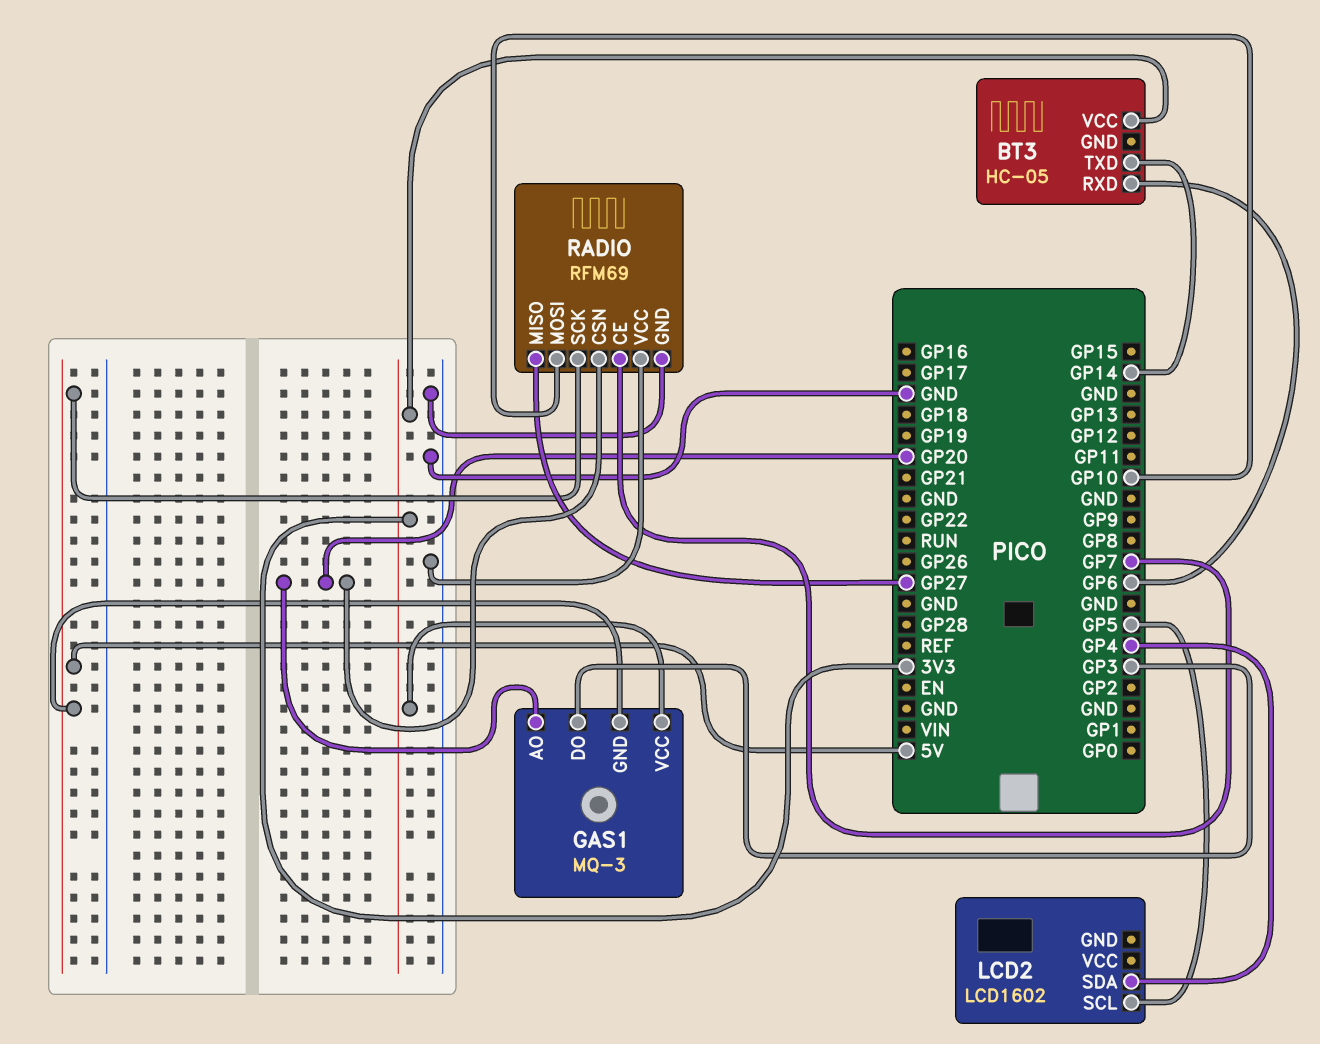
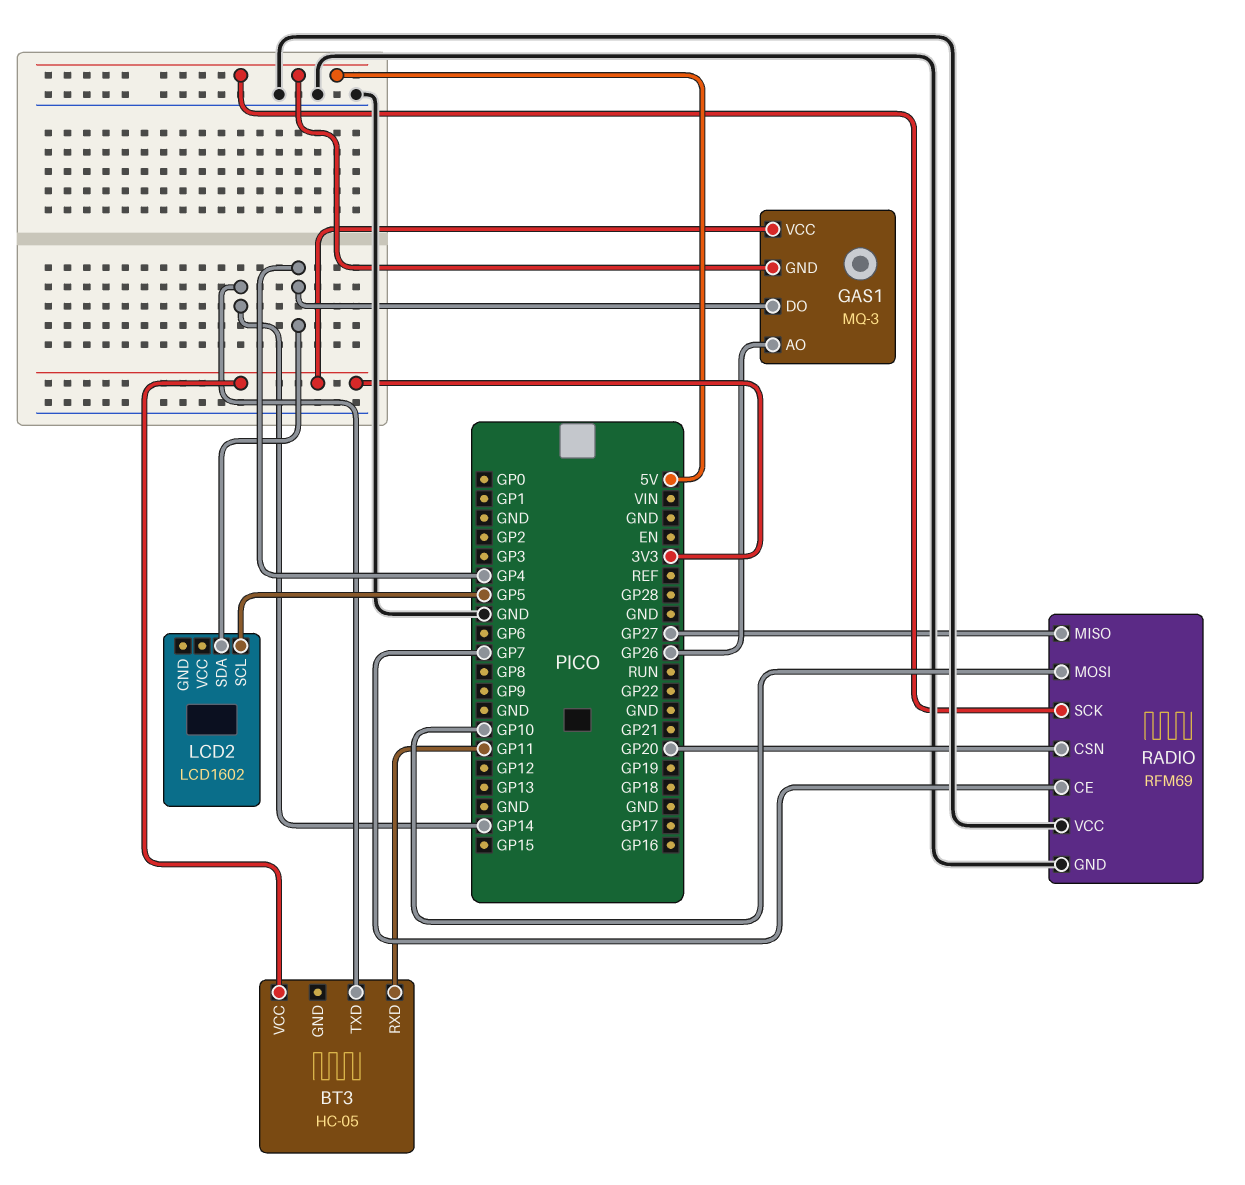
BT3 pin RXD: GP6 -> GP11
GAS1 pin AO: GP20 -> GP26
GAS1 pin DO: GP3 -> GP4

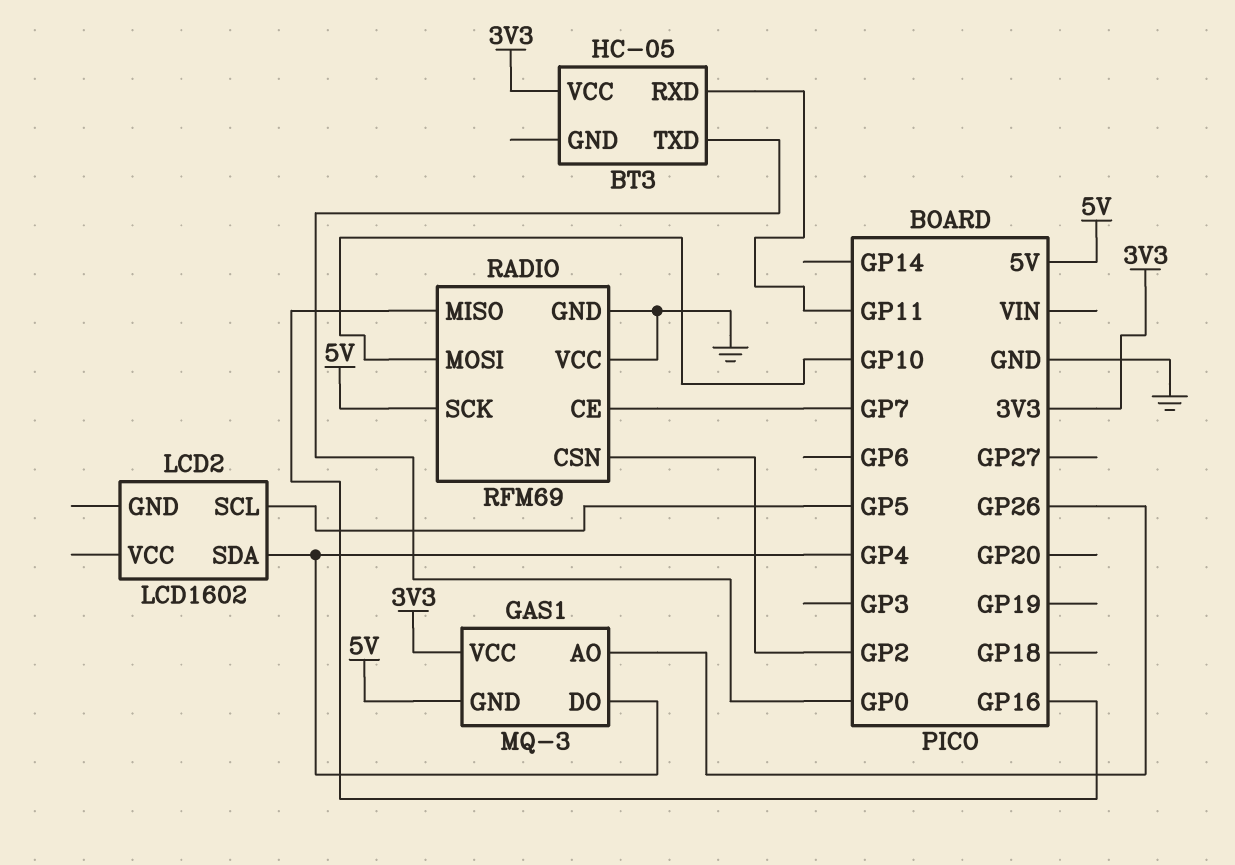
BT3 pin TXD: GP14 -> GP0
RADIO pin CSN: GP20 -> GP2
RADIO pin MISO: GP27 -> GP16

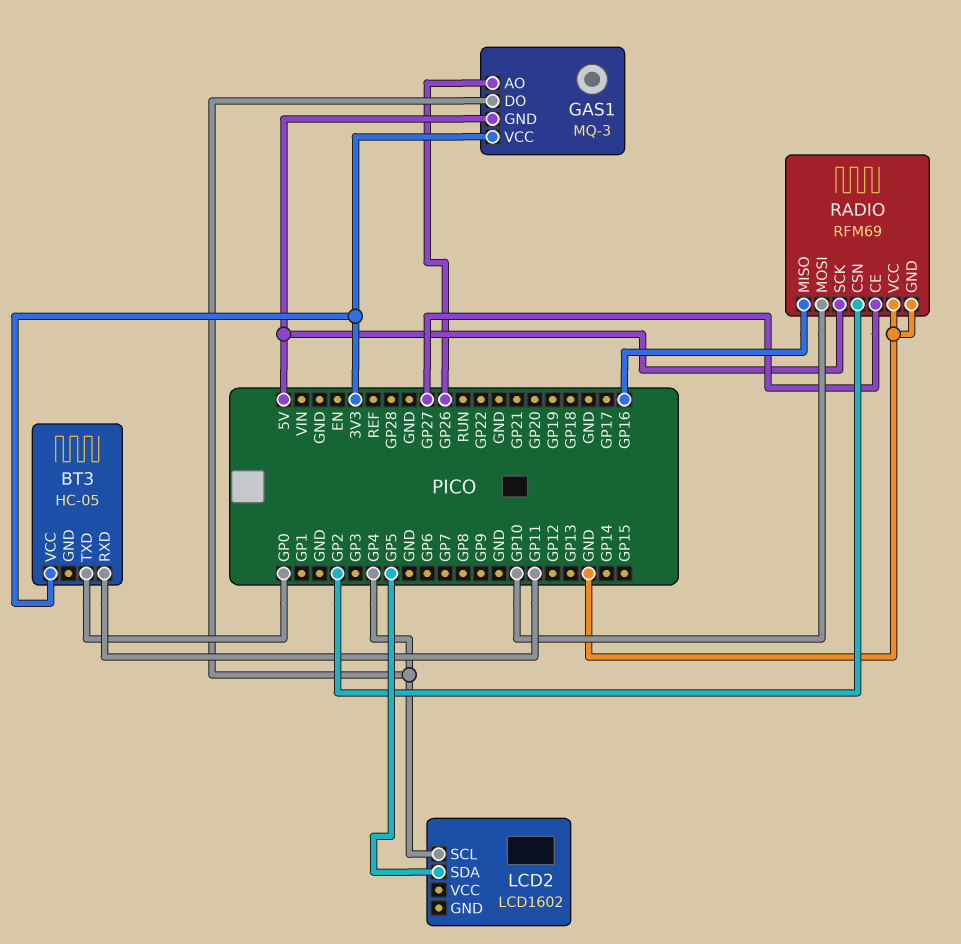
LCD2 pin SCL: GP5 -> GP4
LCD2 pin SDA: GP4 -> GP5
RADIO pin CE: GP7 -> GP27

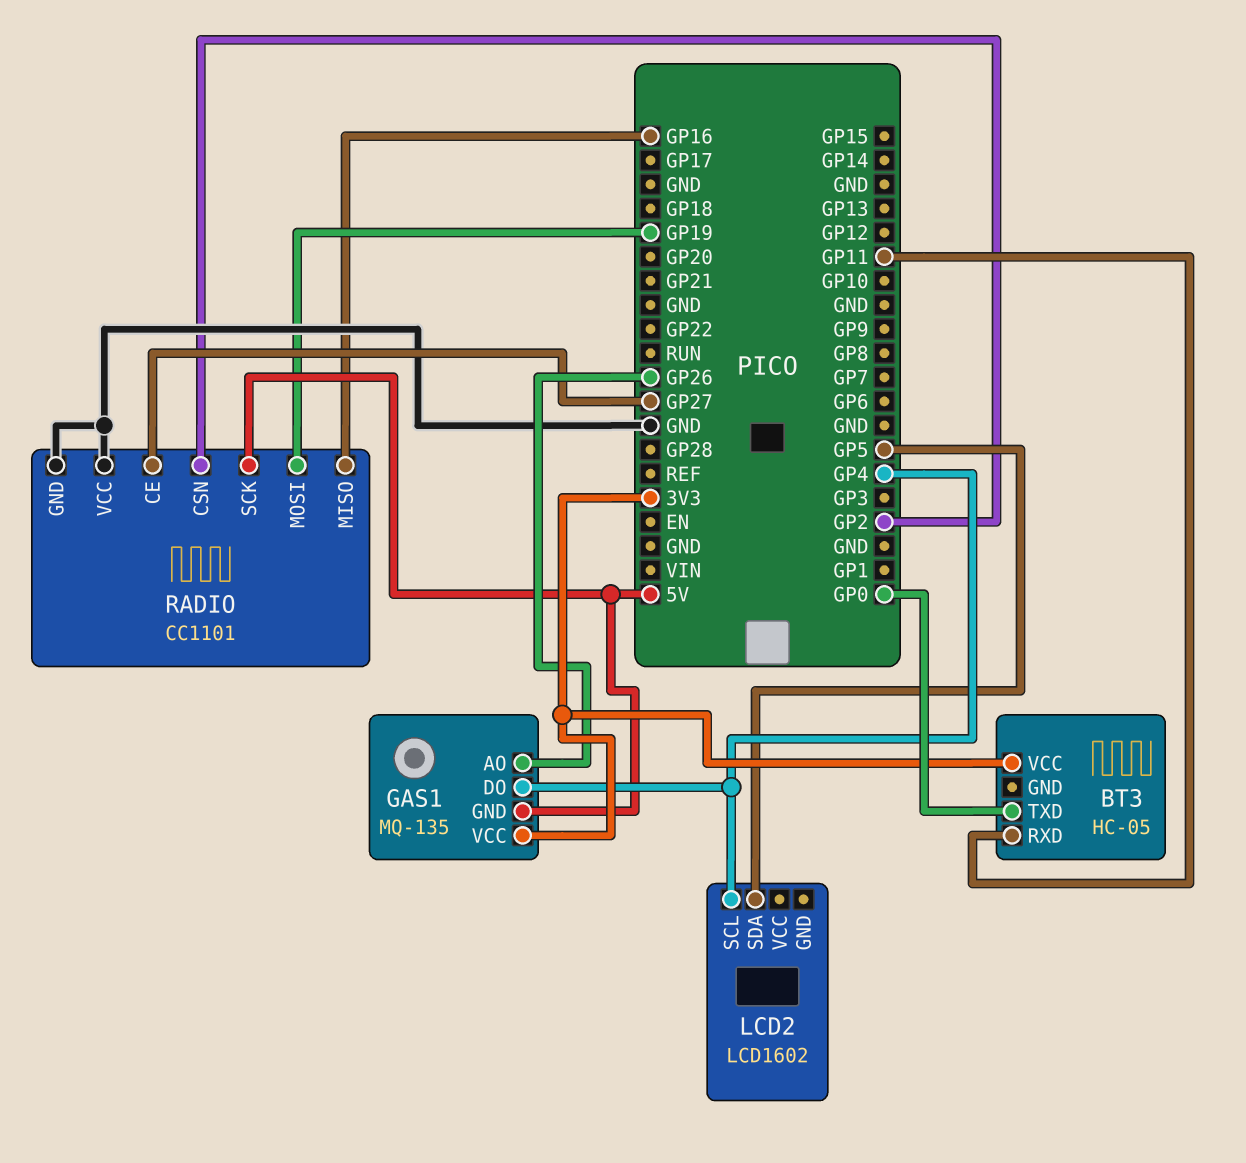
GAS1: MQ-3 -> MQ-135
RADIO: RFM69 -> CC1101
RADIO pin MOSI: GP10 -> GP19

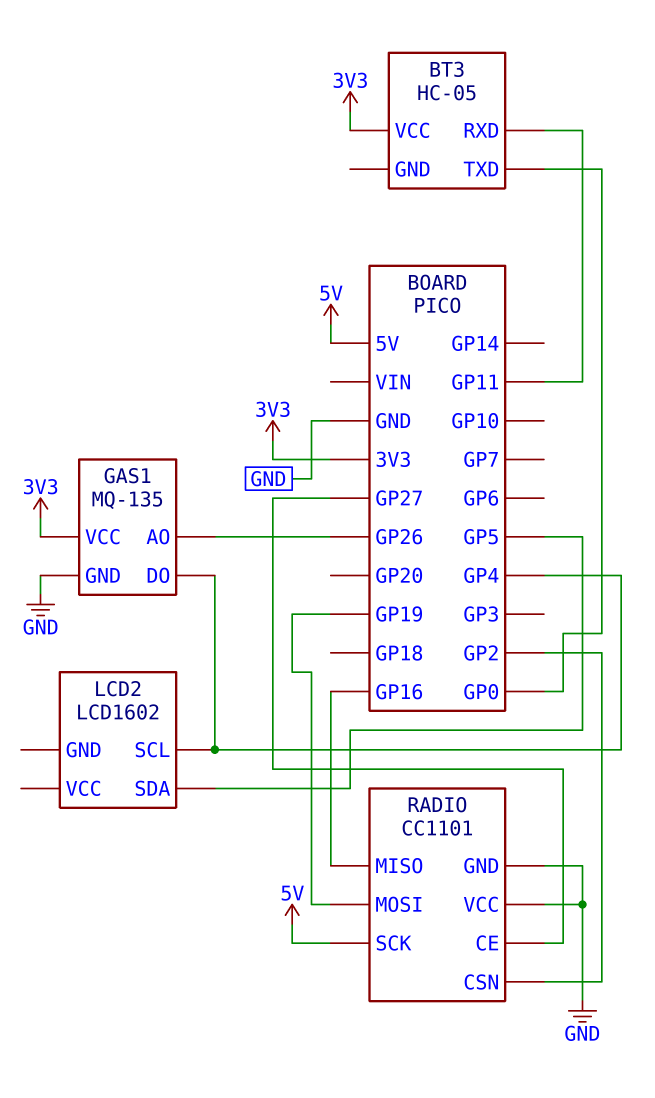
GAS1 pin GND: 5V -> GND

